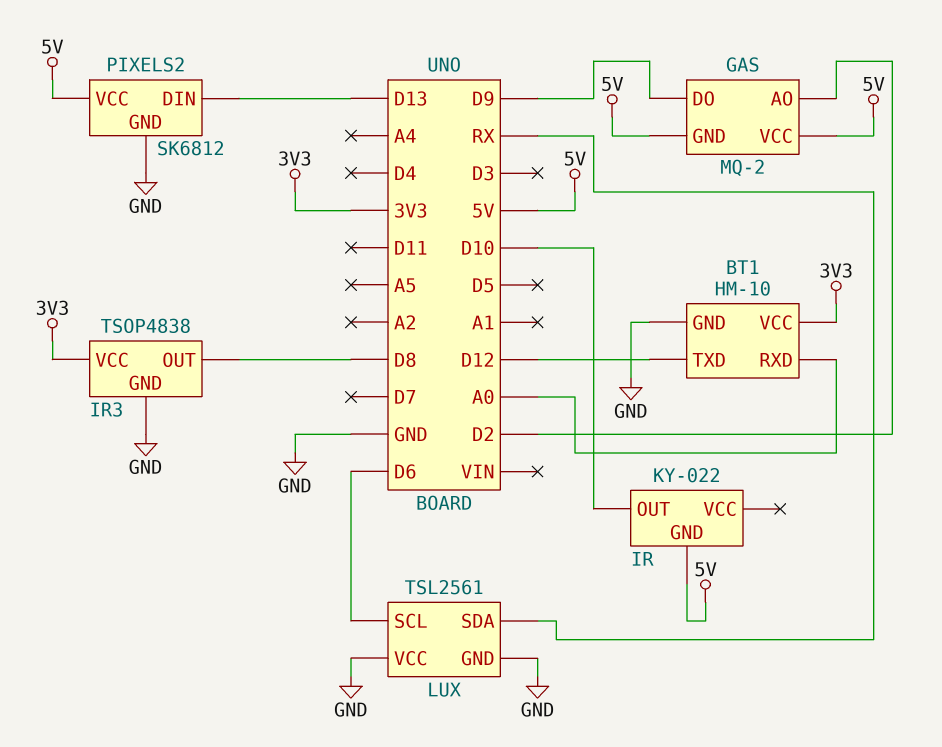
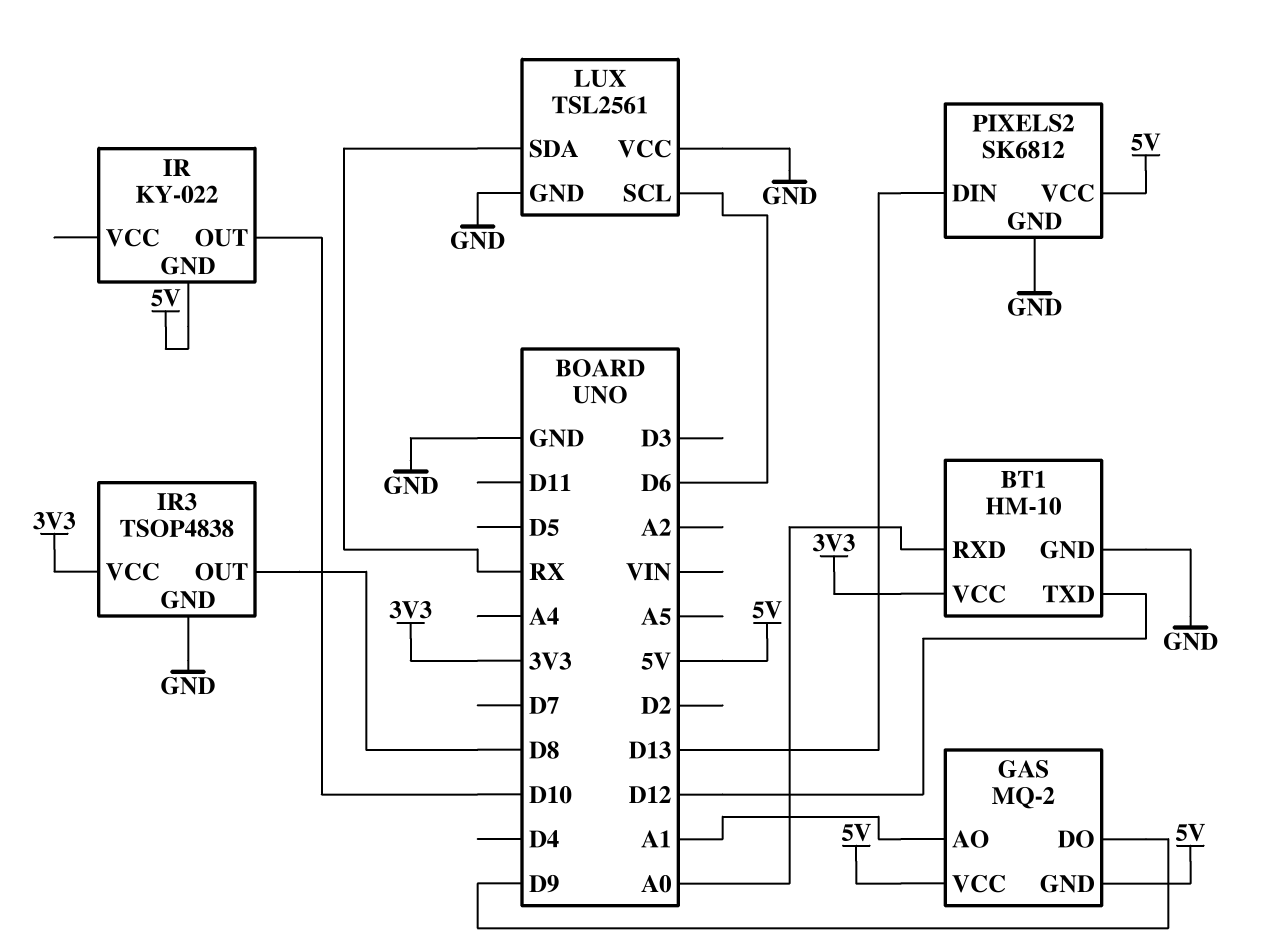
GAS pin AO: D2 -> A1

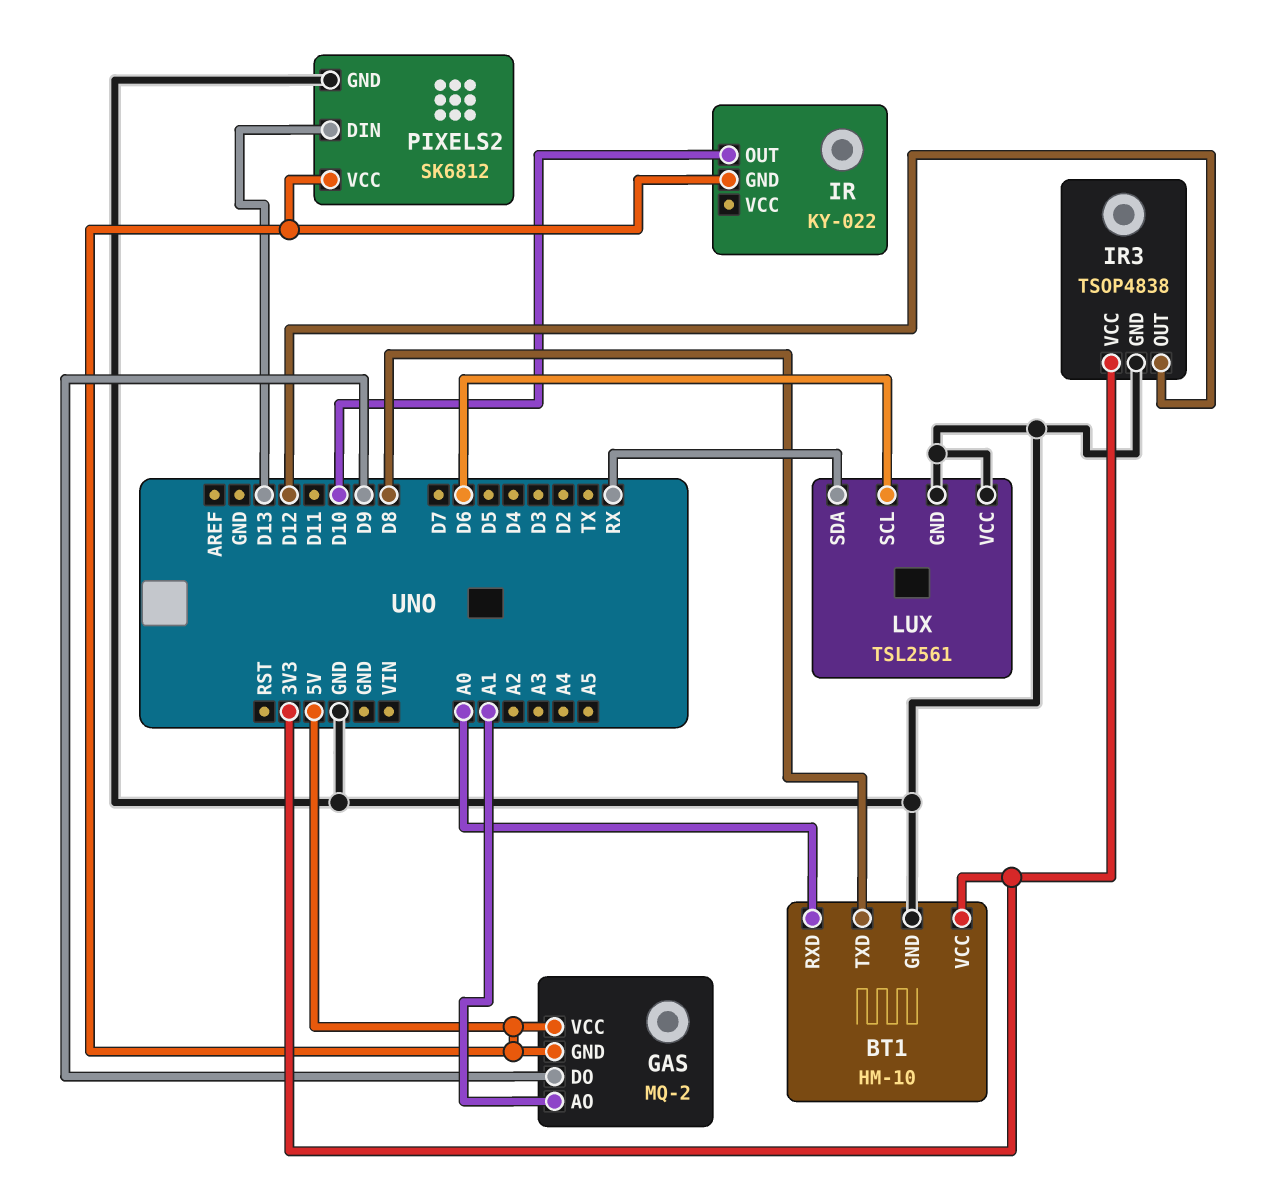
BT1 pin TXD: D12 -> D8
IR3 pin OUT: D8 -> D12

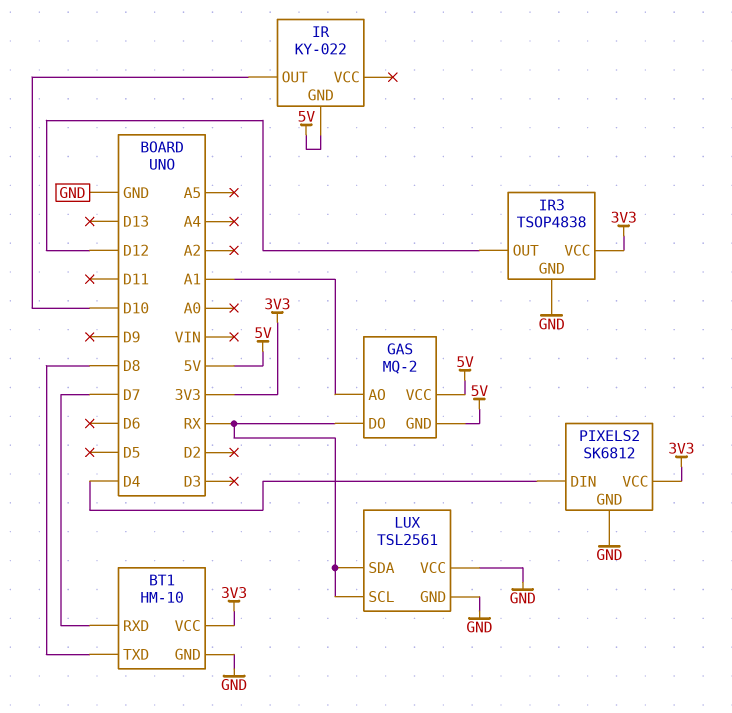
BT1 pin RXD: A0 -> D7
GAS pin DO: D9 -> RX
LUX pin SCL: D6 -> RX
PIXELS2 pin DIN: D13 -> D4
PIXELS2 pin VCC: 5V -> 3V3

